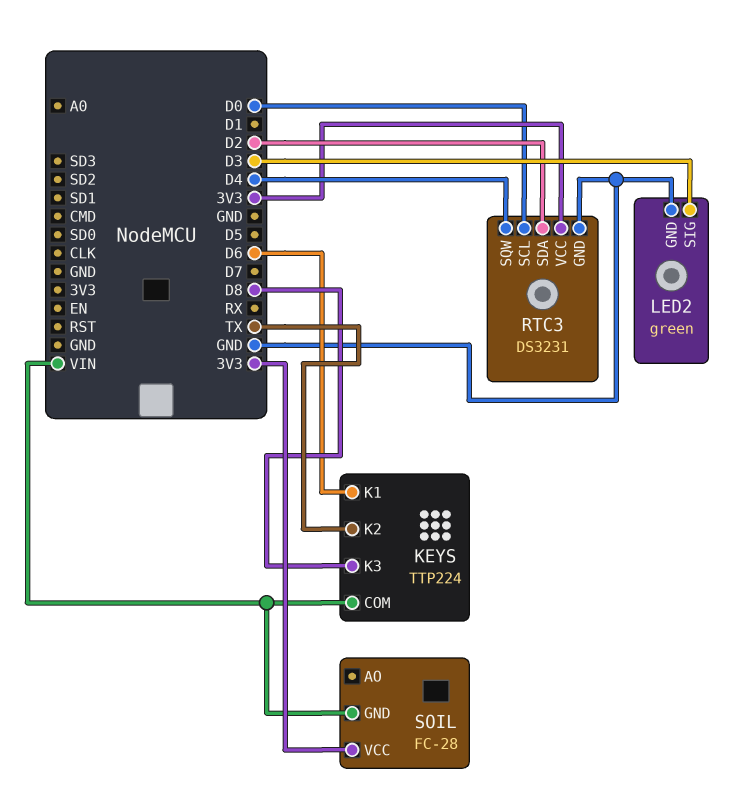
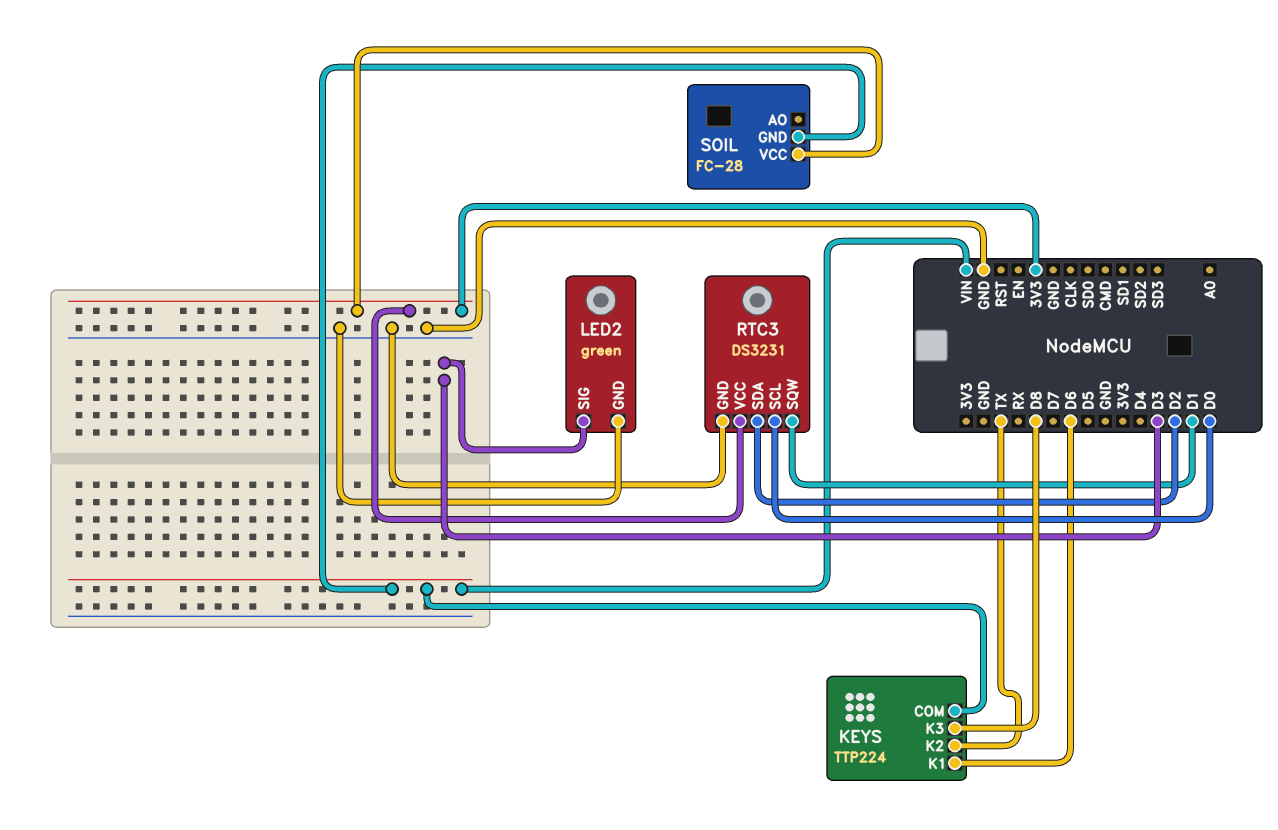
RTC3 pin SQW: D4 -> D1

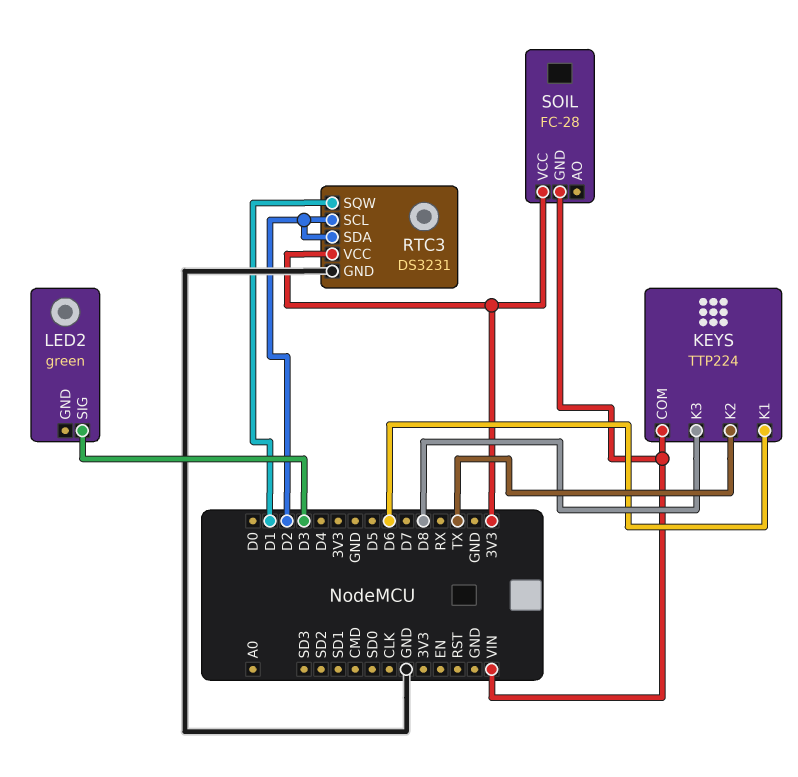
LED2 pin GND: GND -> none
RTC3 pin SCL: D0 -> D2

